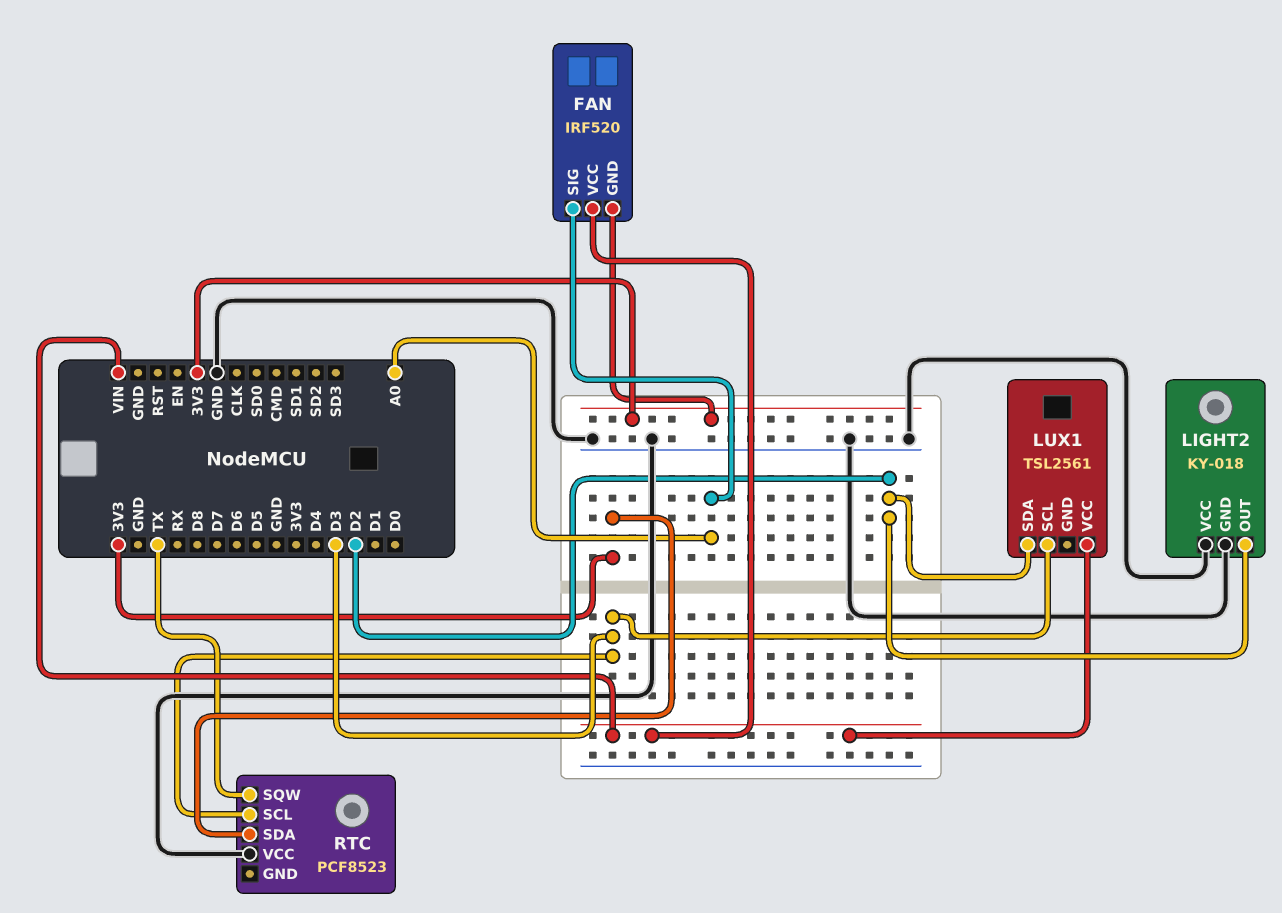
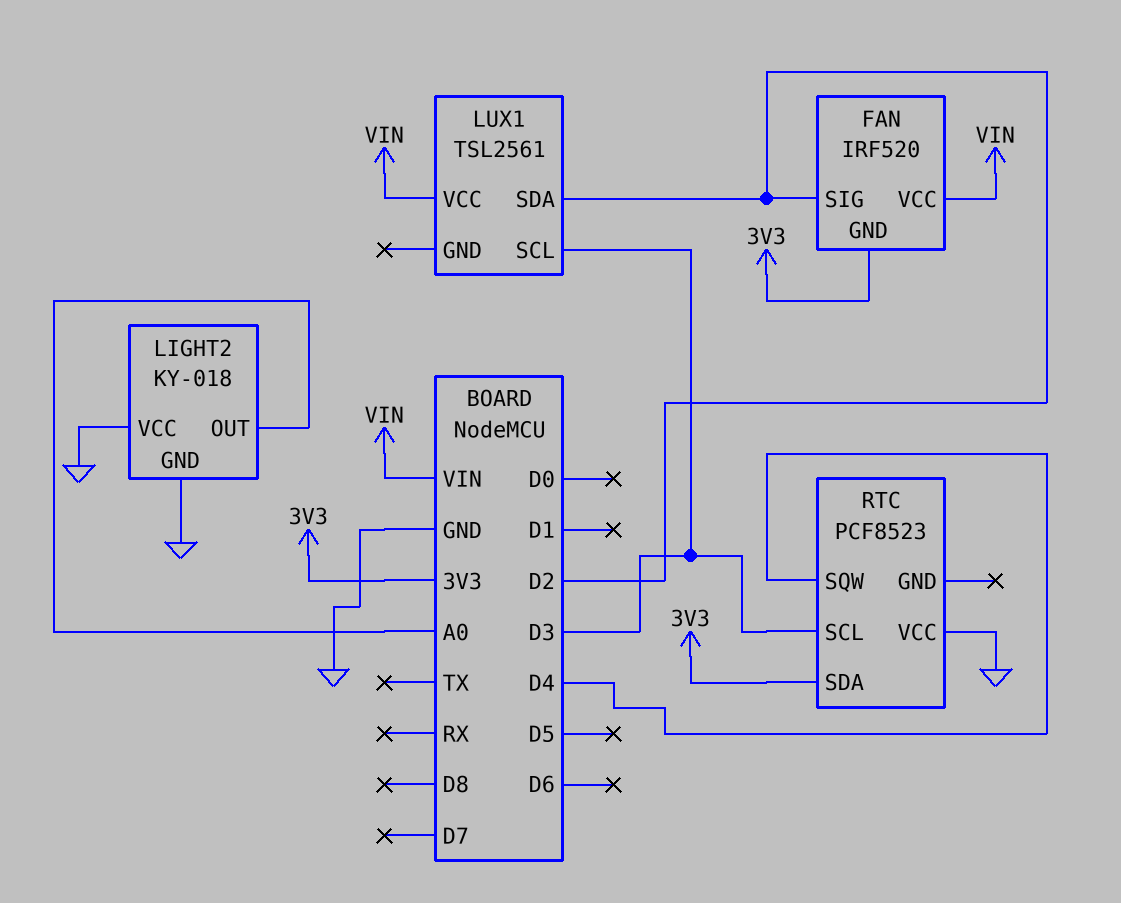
FAN pin SIG: A0 -> D2
LIGHT2 pin OUT: D2 -> A0
RTC pin SQW: TX -> D4

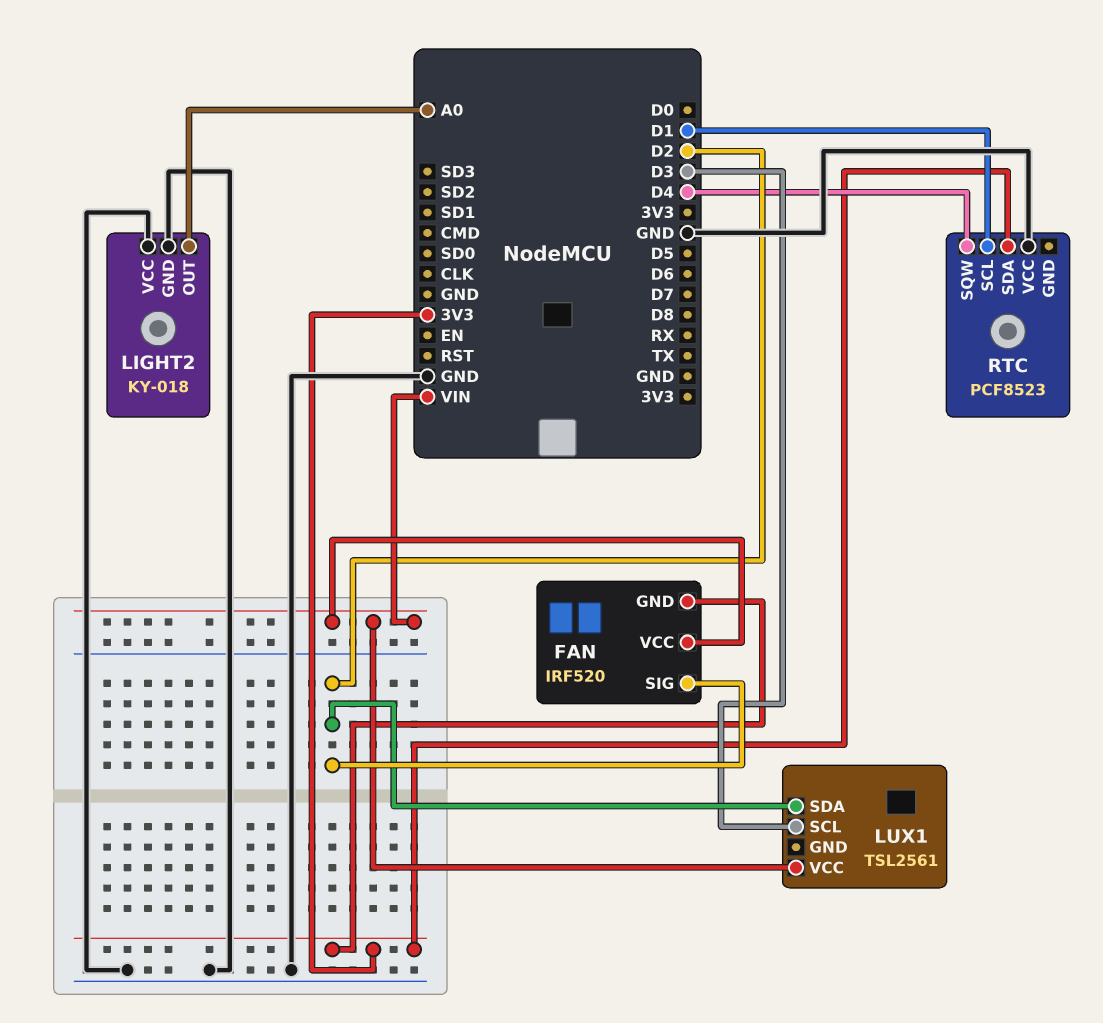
RTC pin SCL: D3 -> D1

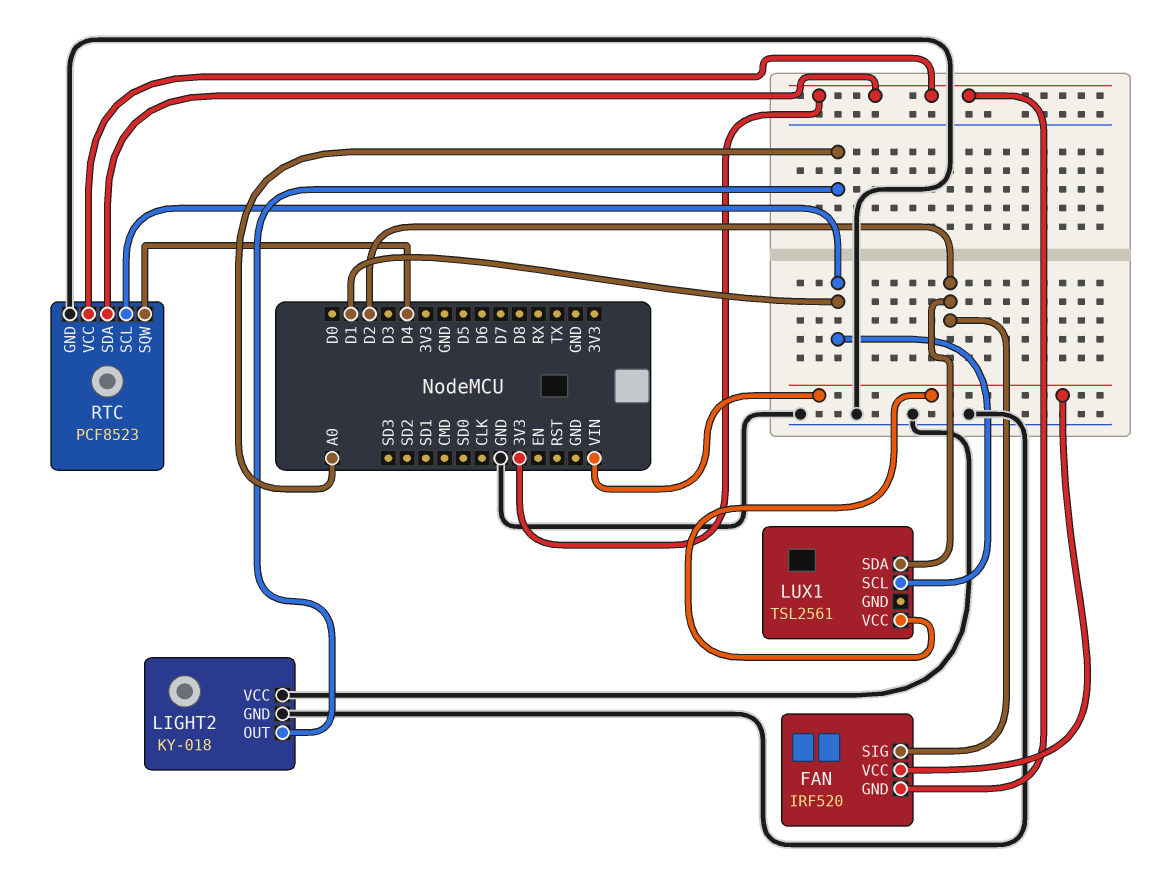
LUX1 pin SCL: D3 -> D1
RTC pin GND: none -> GND
RTC pin VCC: GND -> 3V3

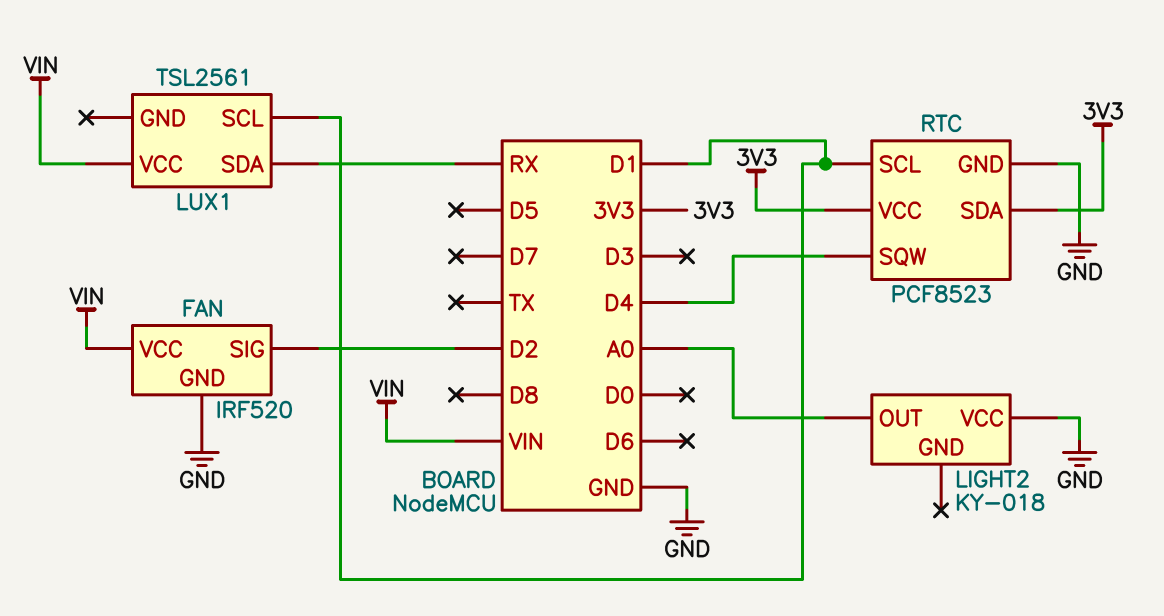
FAN pin GND: 3V3 -> GND
LIGHT2 pin GND: GND -> none
LUX1 pin SDA: D2 -> RX

